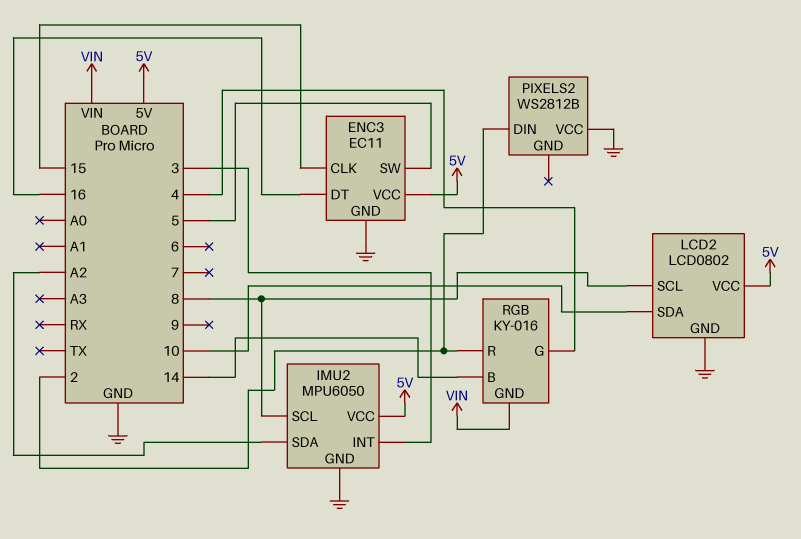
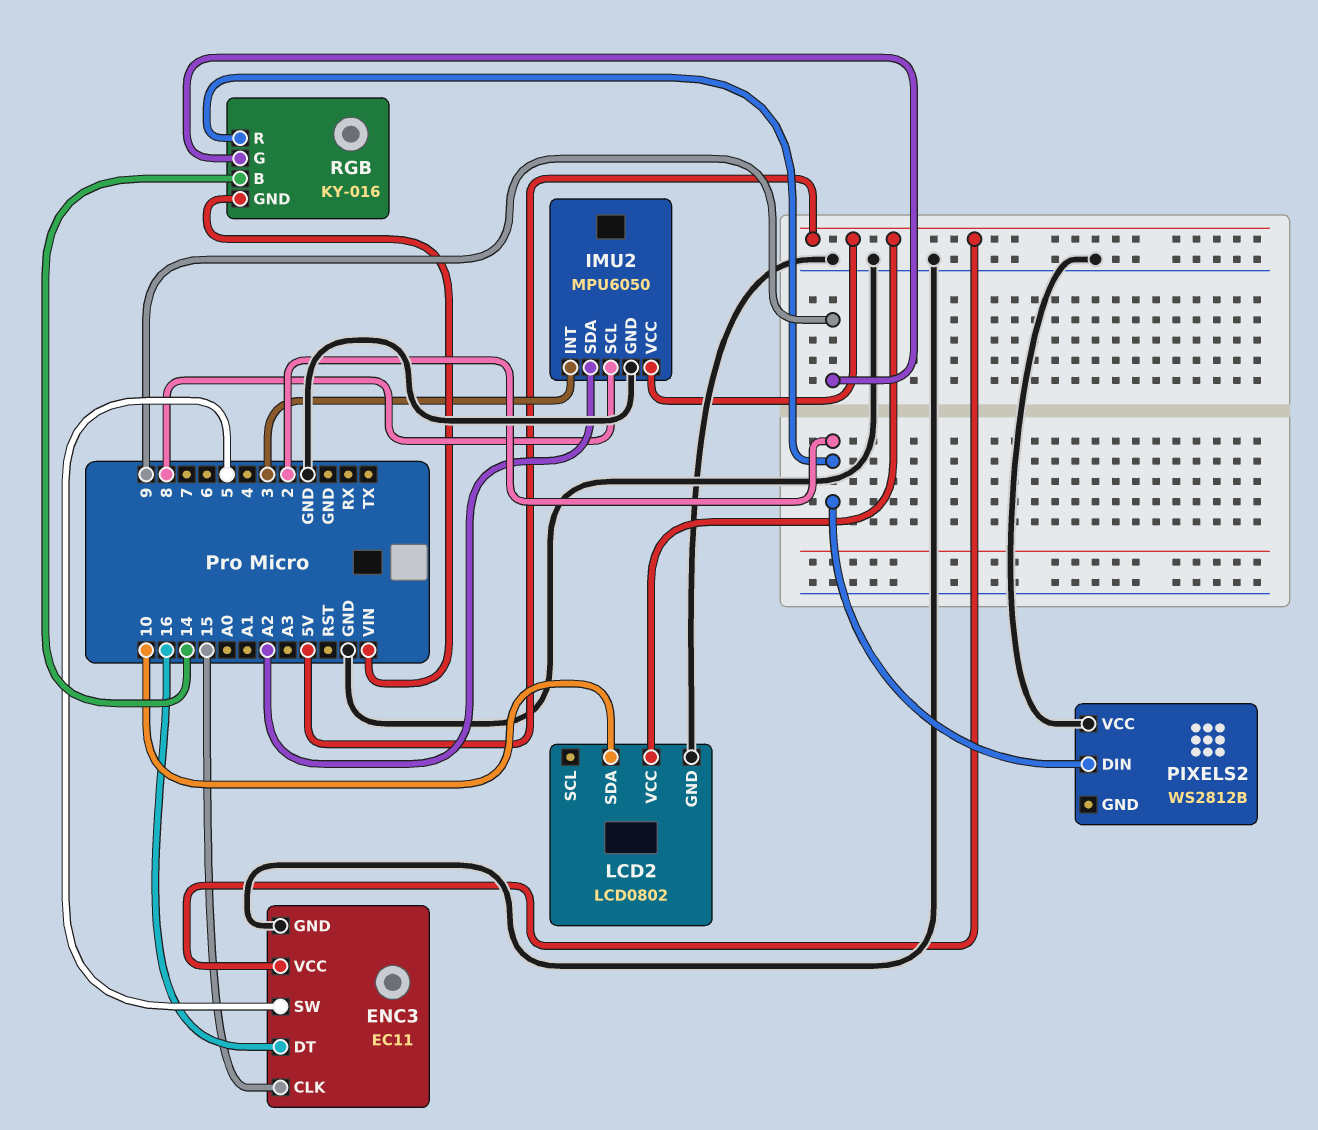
LCD2 pin SCL: 8 -> none
RGB pin G: 4 -> 9

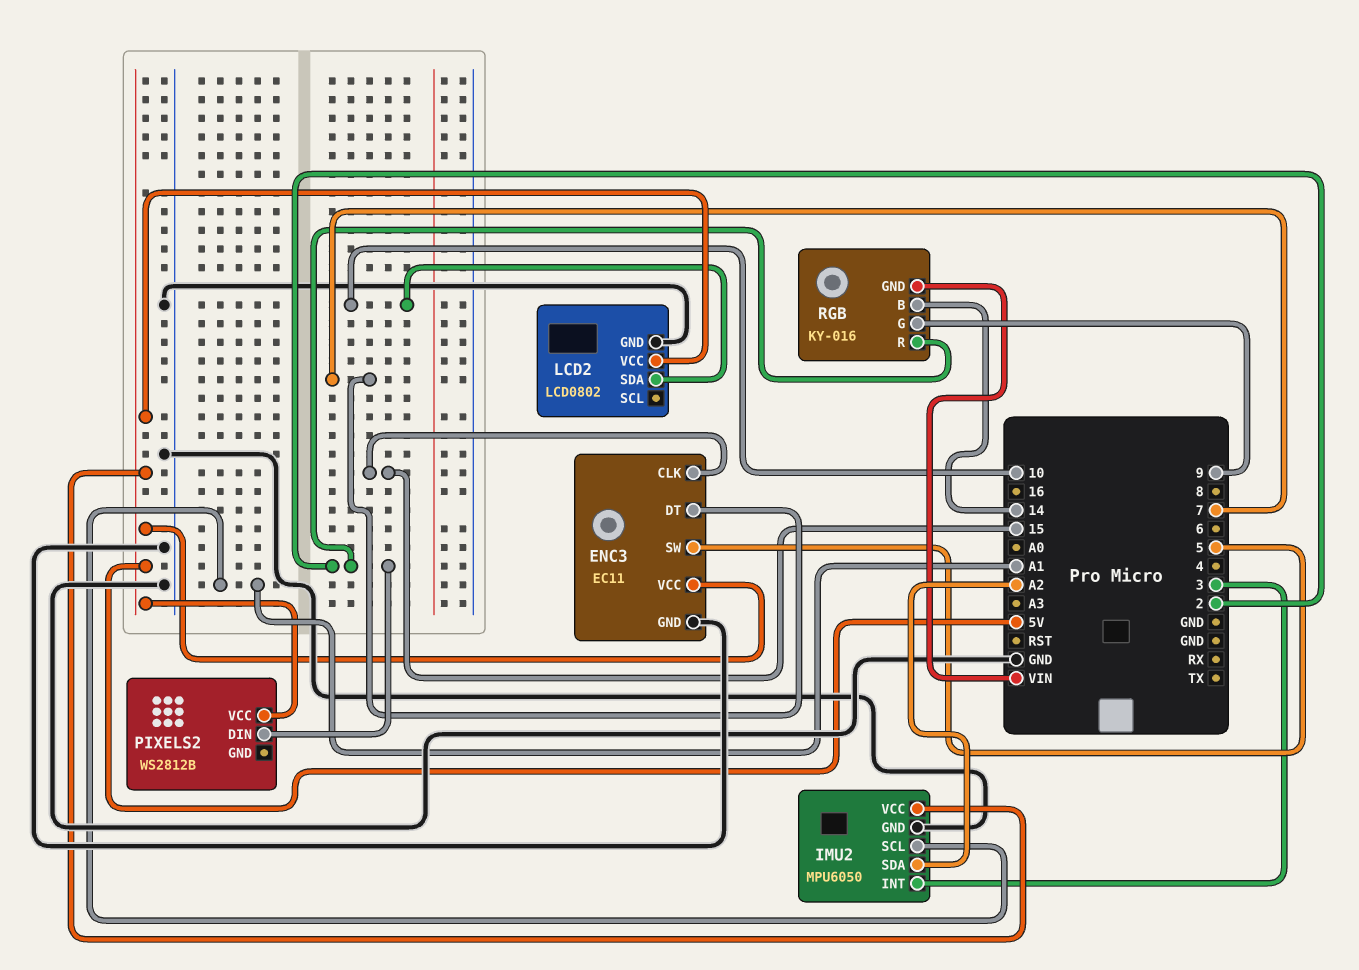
ENC3 pin DT: 16 -> 7
IMU2 pin SCL: 8 -> A1
PIXELS2 pin VCC: GND -> 5V

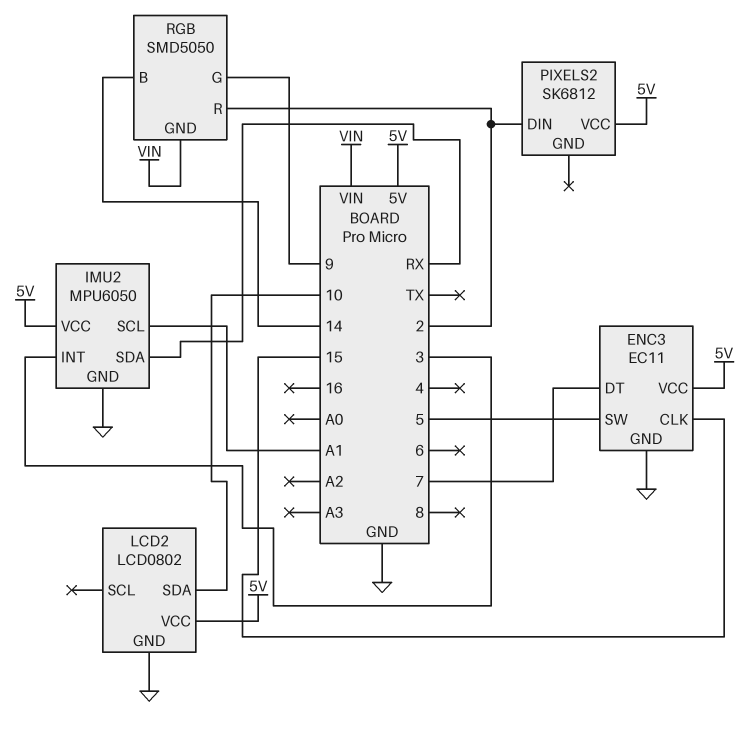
IMU2 pin SDA: A2 -> RX
PIXELS2: WS2812B -> SK6812
RGB: KY-016 -> SMD5050

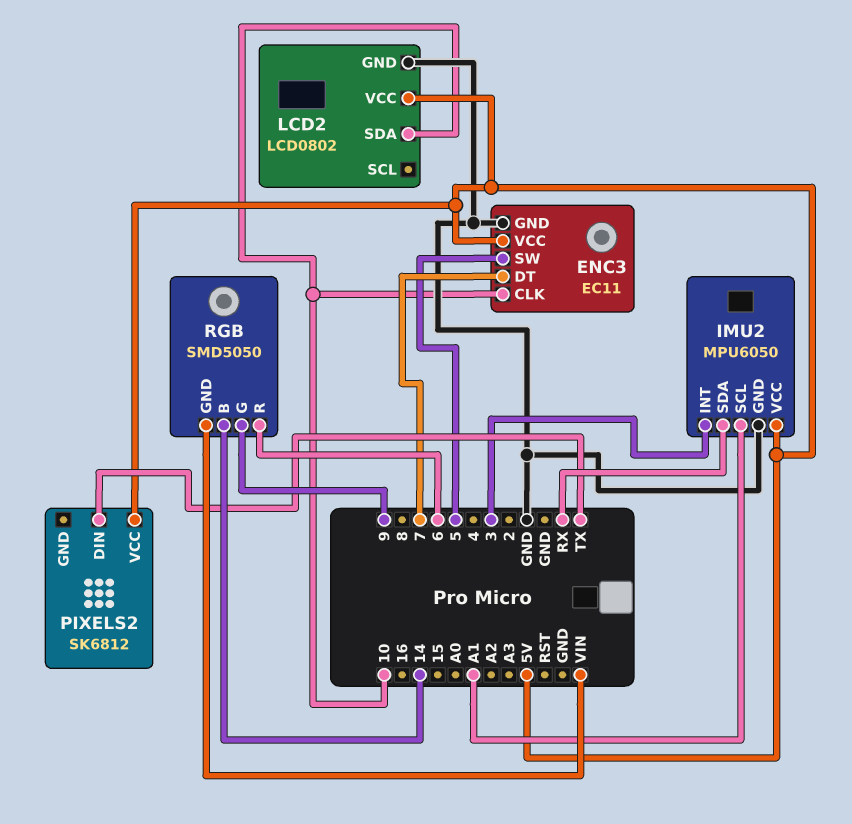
ENC3 pin CLK: 15 -> 10
PIXELS2 pin DIN: 2 -> TX
RGB pin R: 2 -> 6

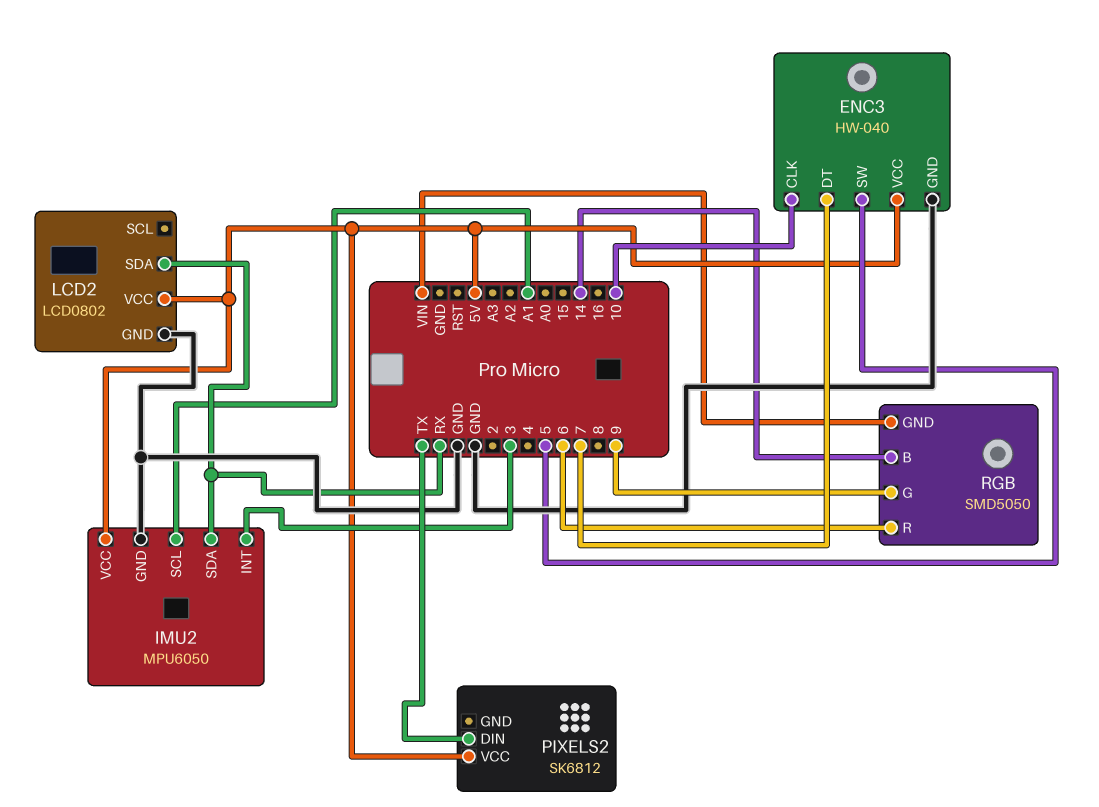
ENC3: EC11 -> HW-040
LCD2 pin SDA: 10 -> RX

